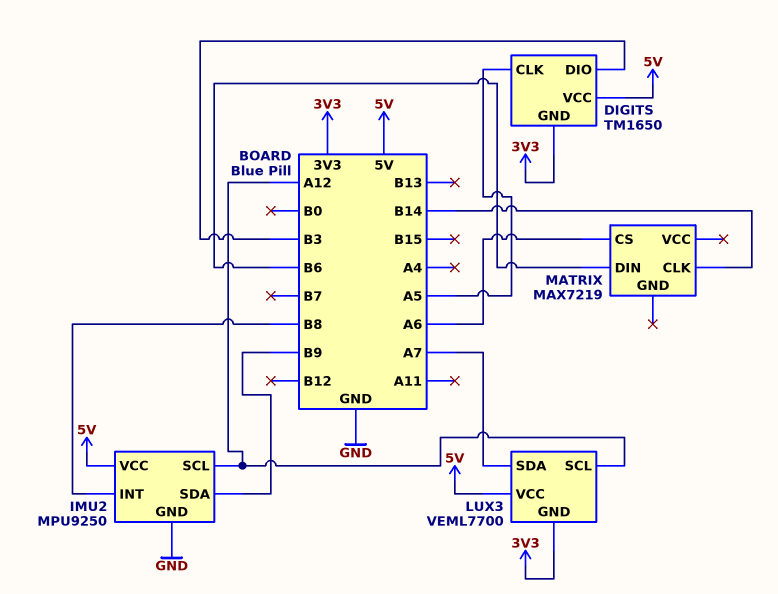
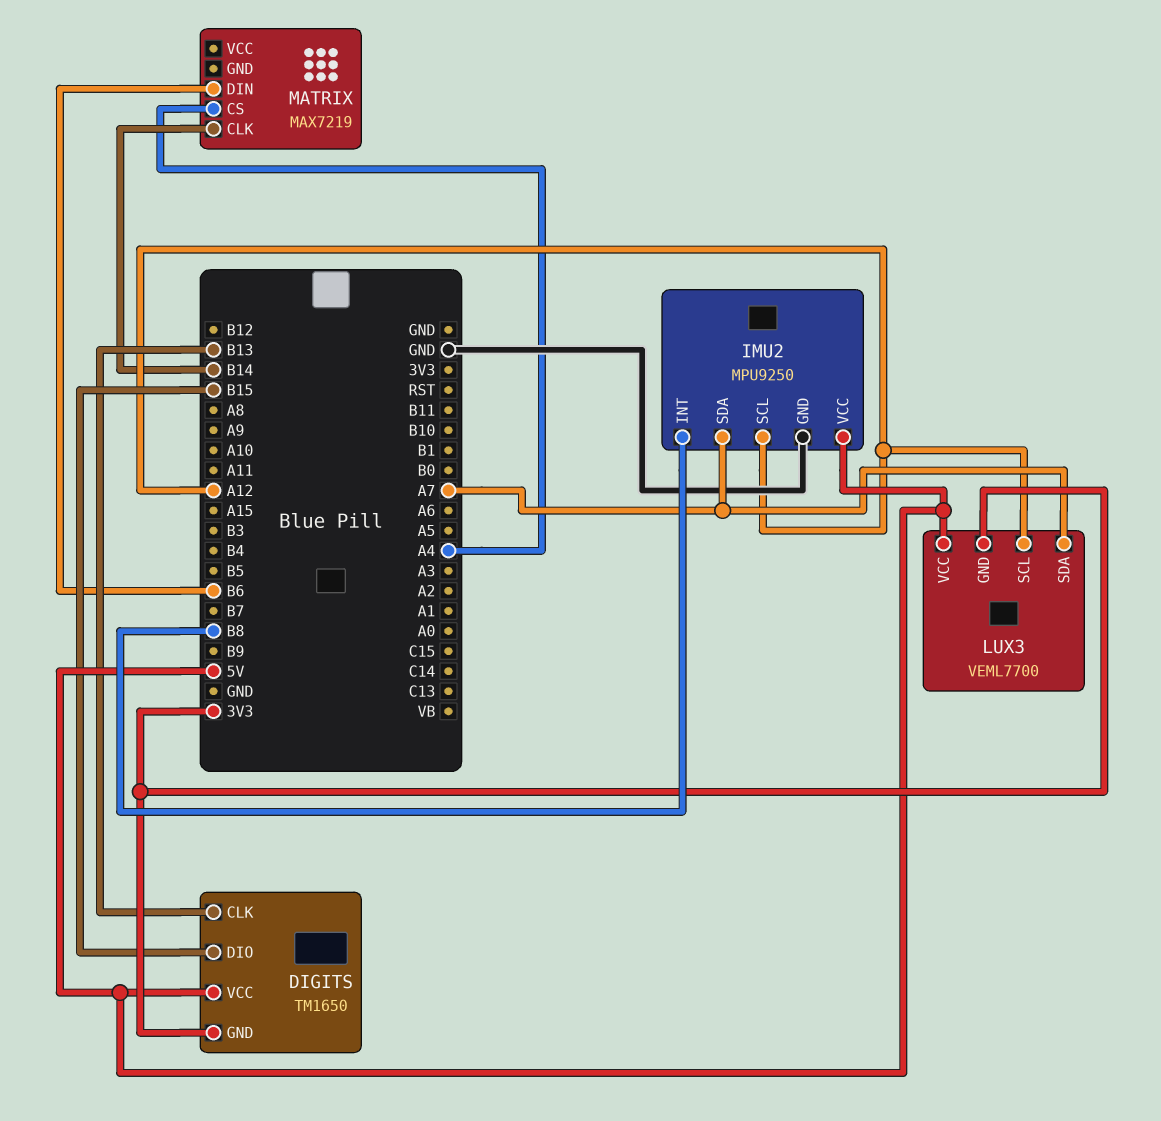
DIGITS pin CLK: A5 -> B13
DIGITS pin DIO: B3 -> B15
IMU2 pin SDA: B9 -> A7
MATRIX pin CS: A6 -> A4

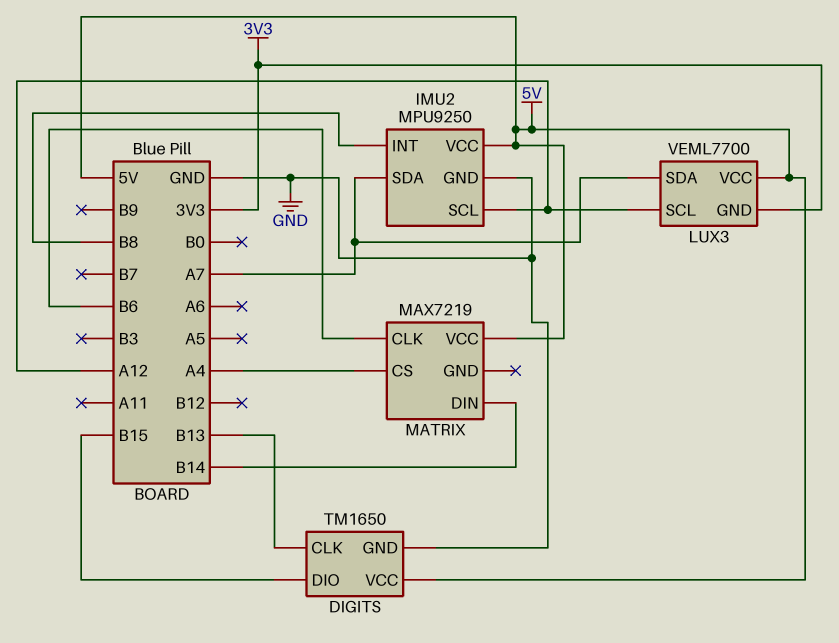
DIGITS pin GND: 3V3 -> GND
MATRIX pin CLK: B14 -> B6
MATRIX pin DIN: B6 -> B14
MATRIX pin VCC: none -> 5V

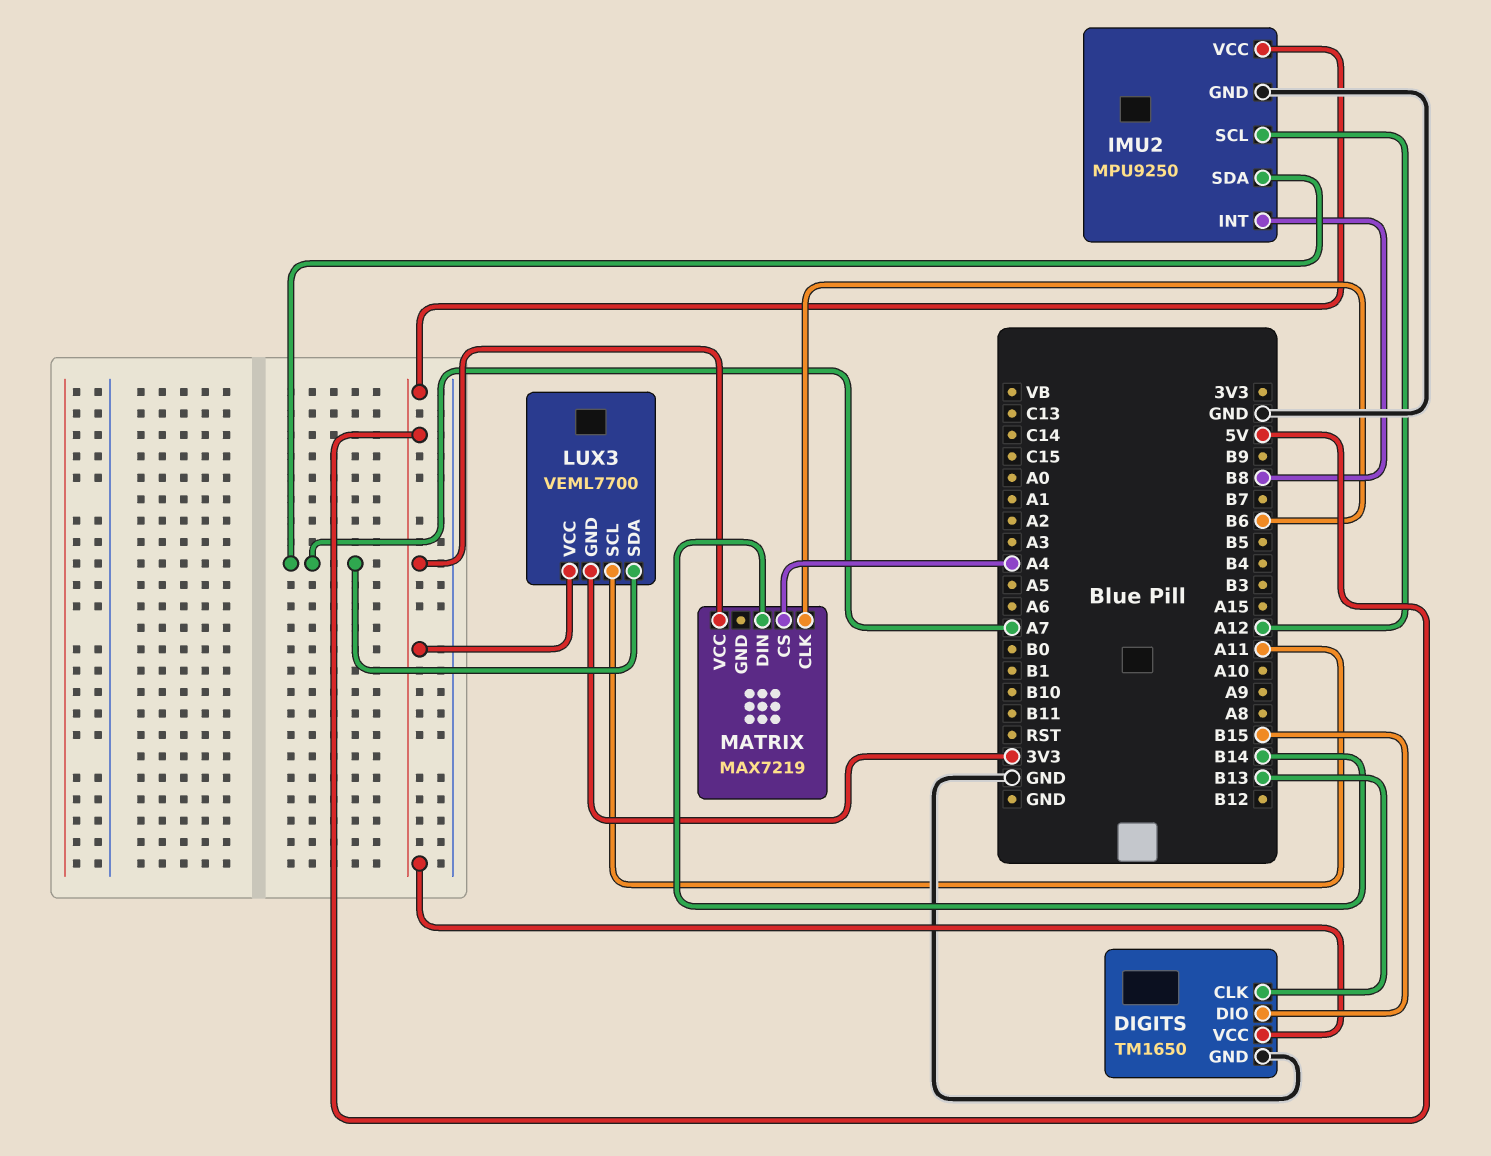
LUX3 pin SCL: A12 -> A11

